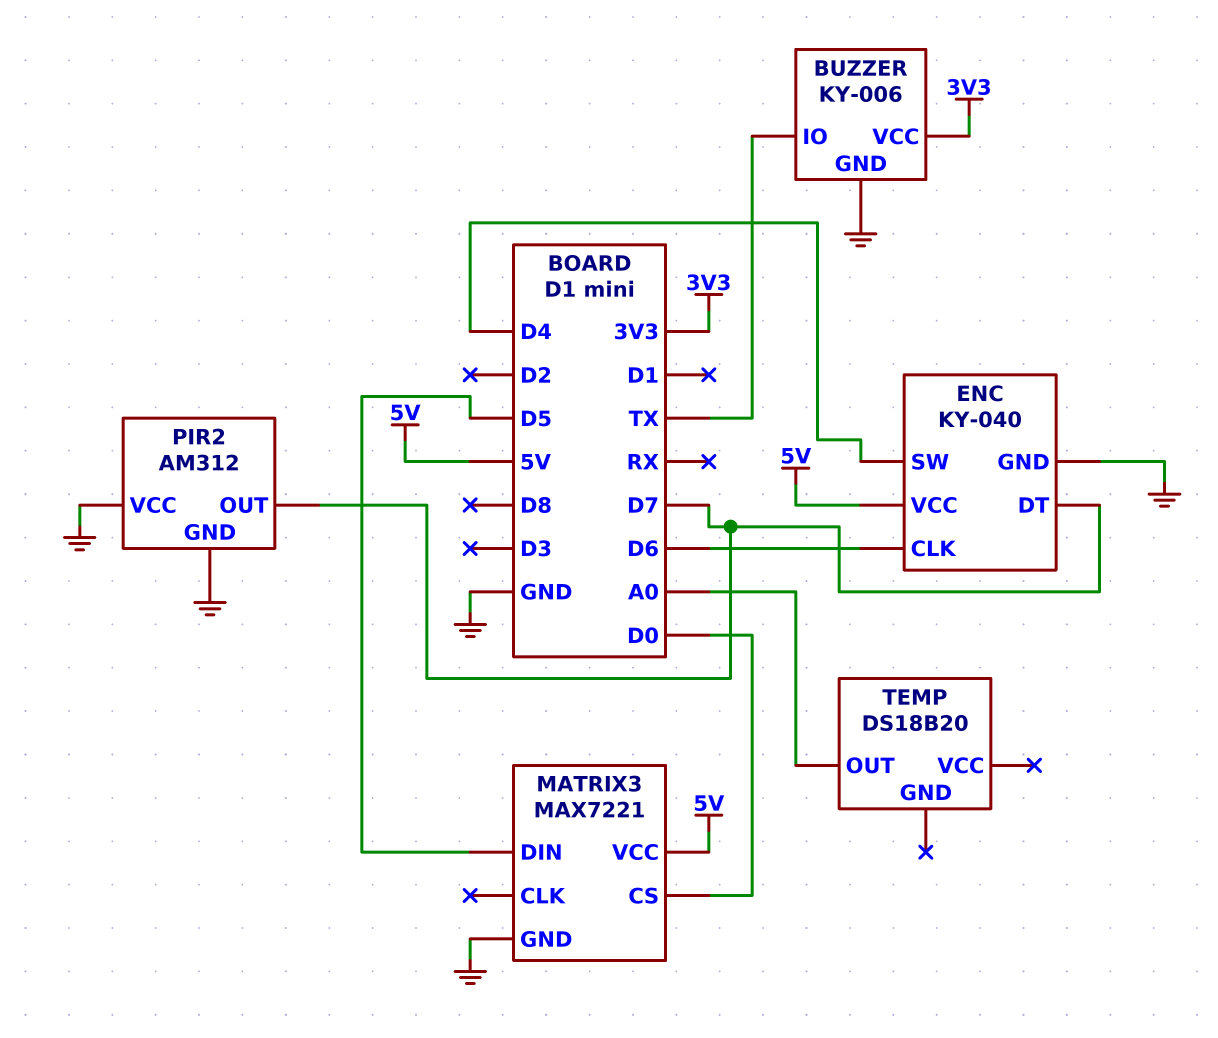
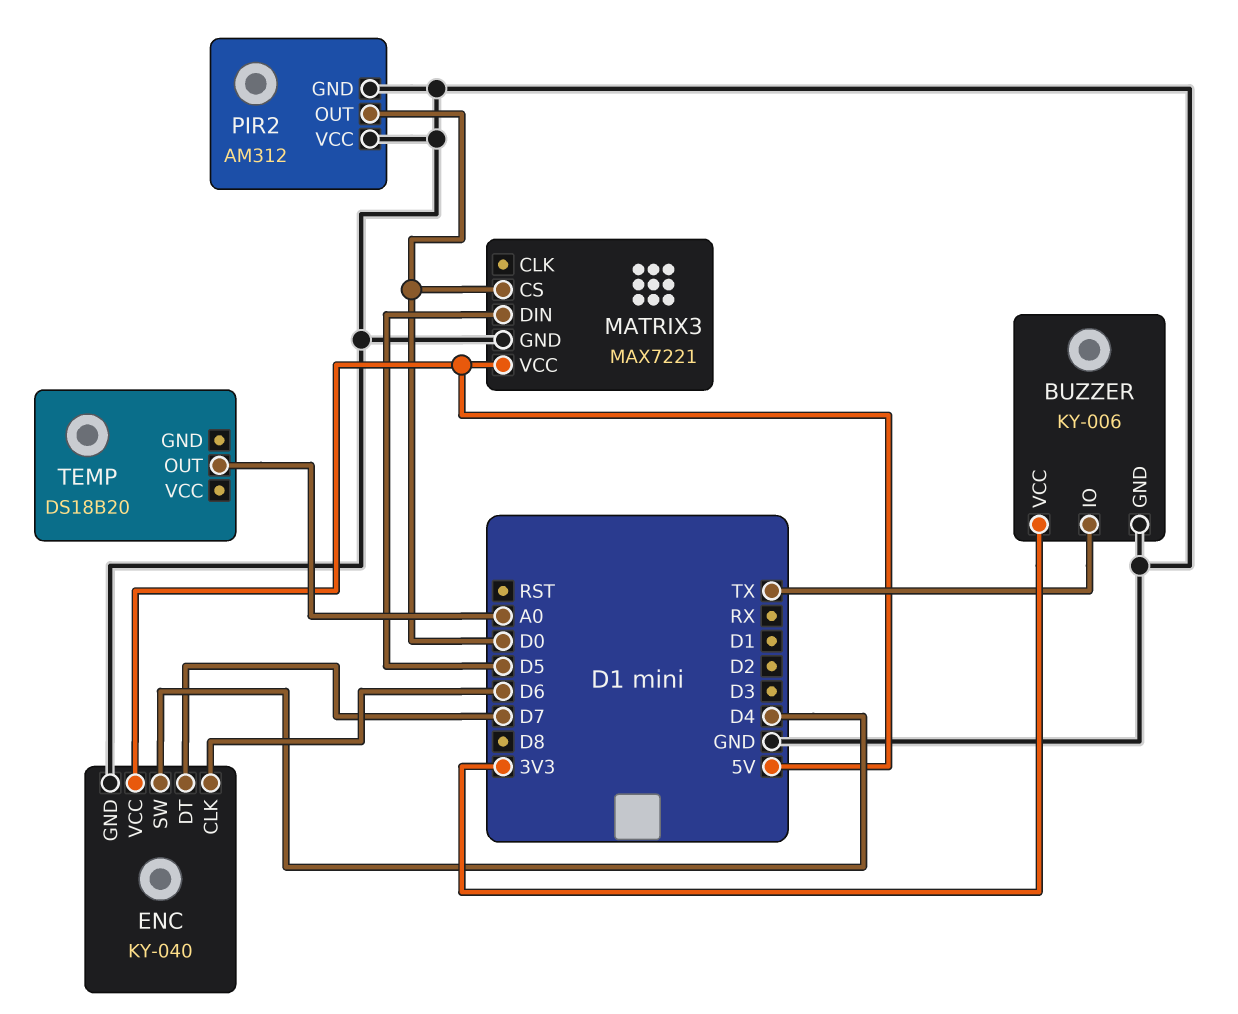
PIR2 pin OUT: D7 -> D0

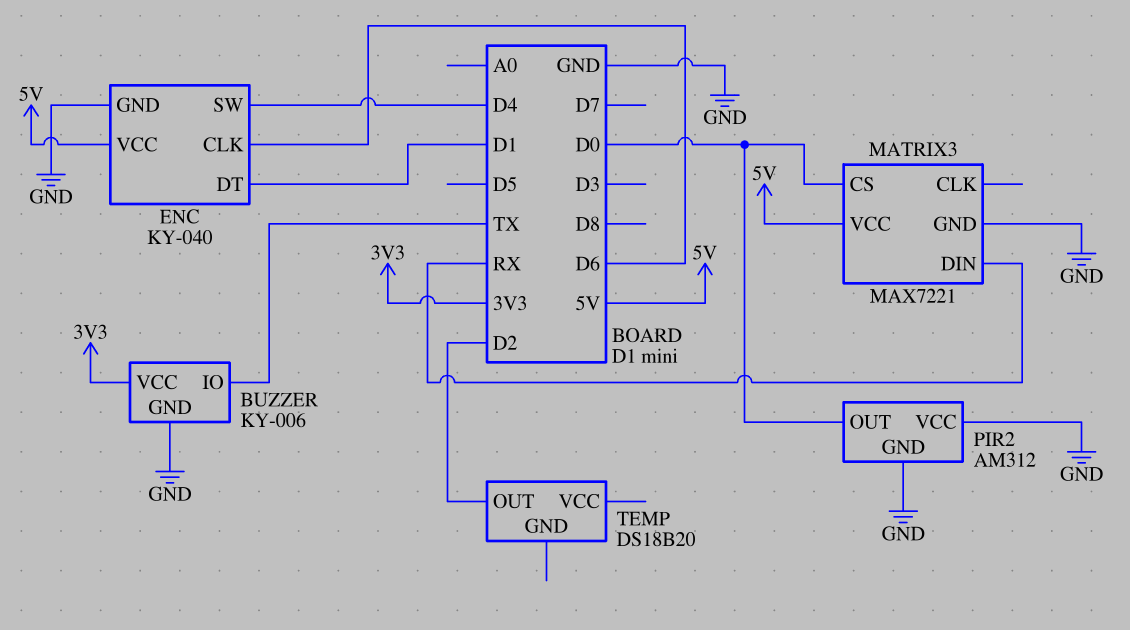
ENC pin DT: D7 -> D1
MATRIX3 pin DIN: D5 -> RX
TEMP pin OUT: A0 -> D2

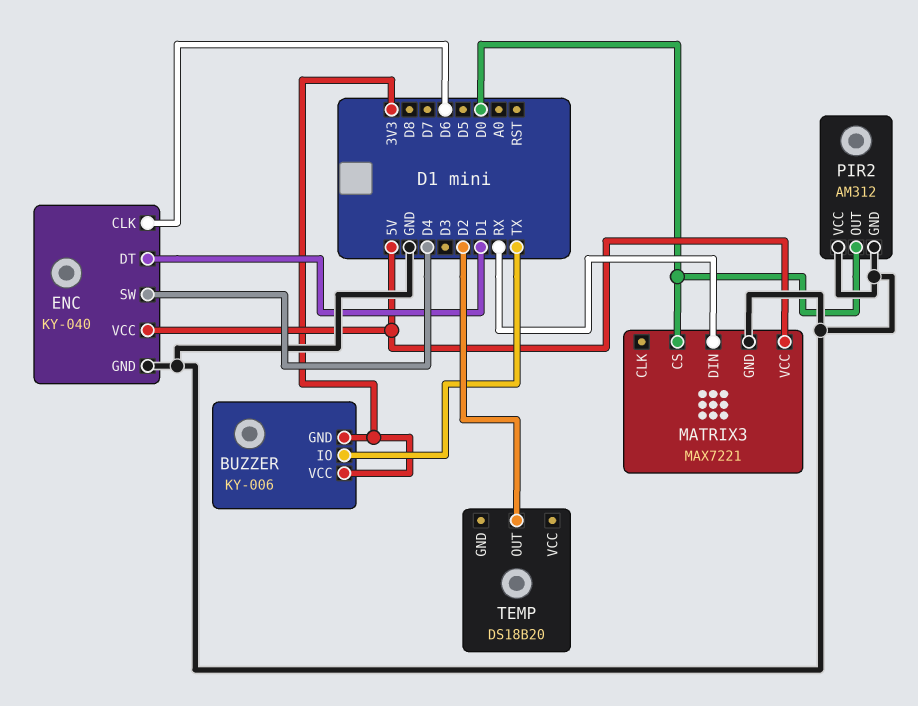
BUZZER pin GND: GND -> 3V3

